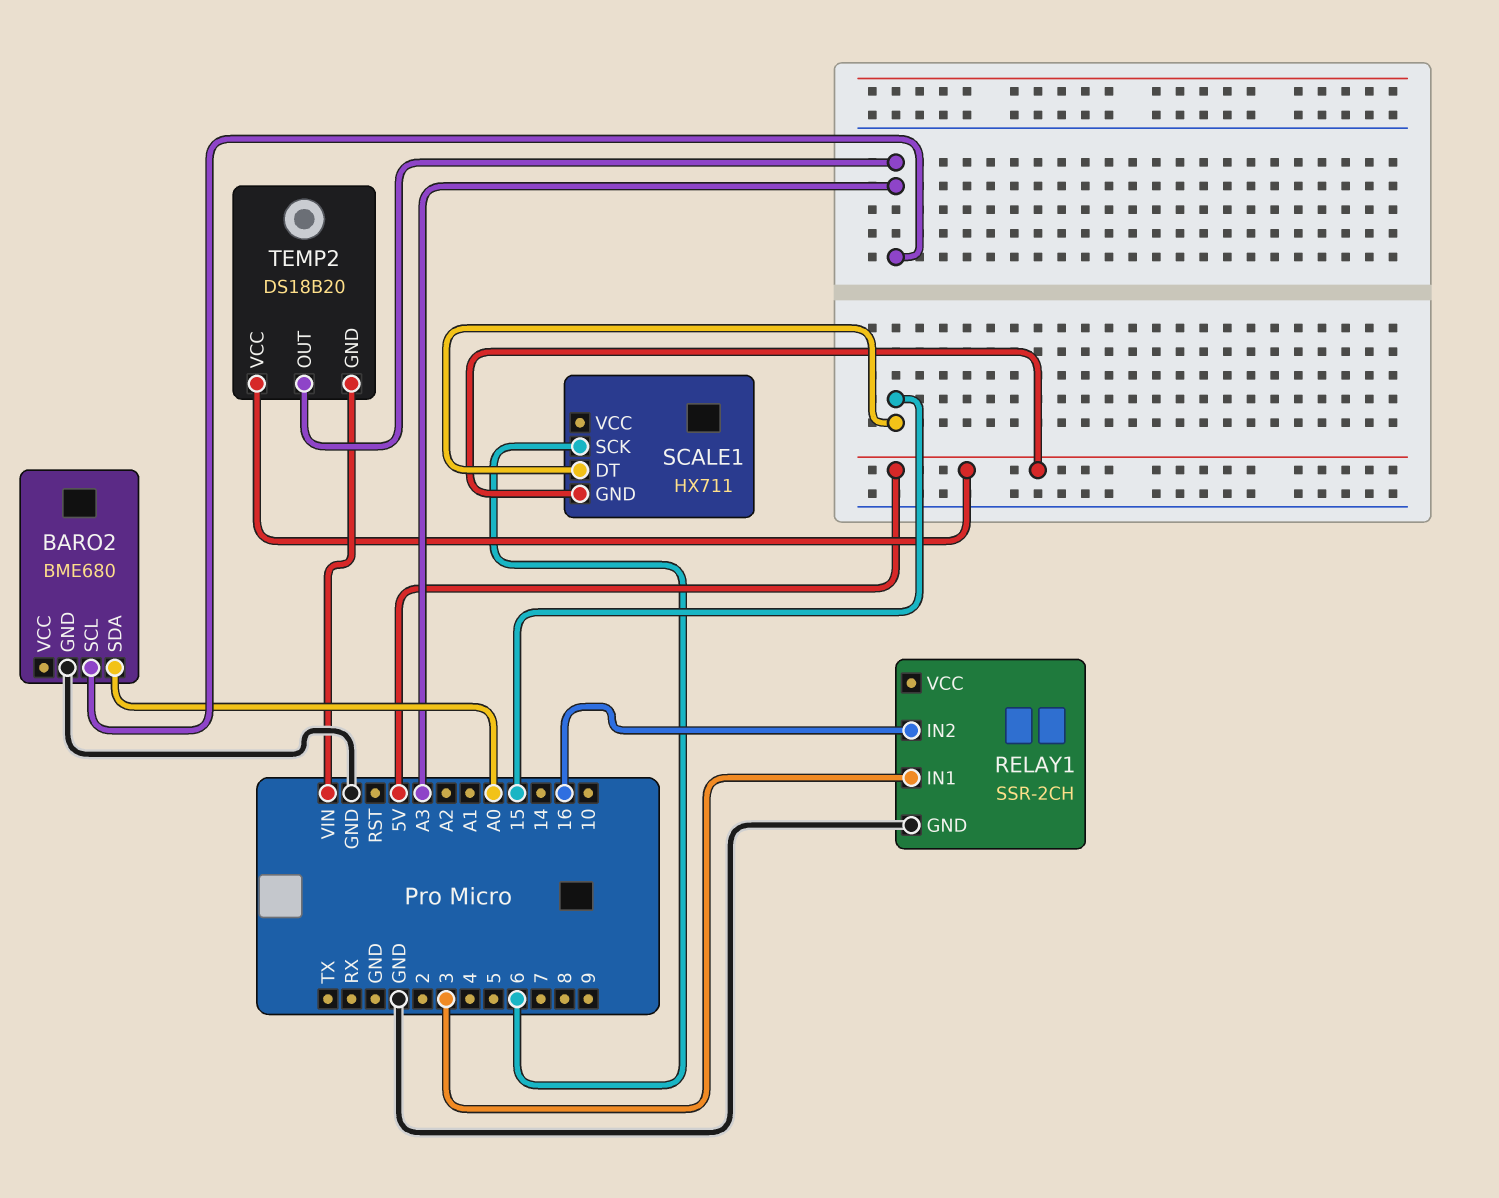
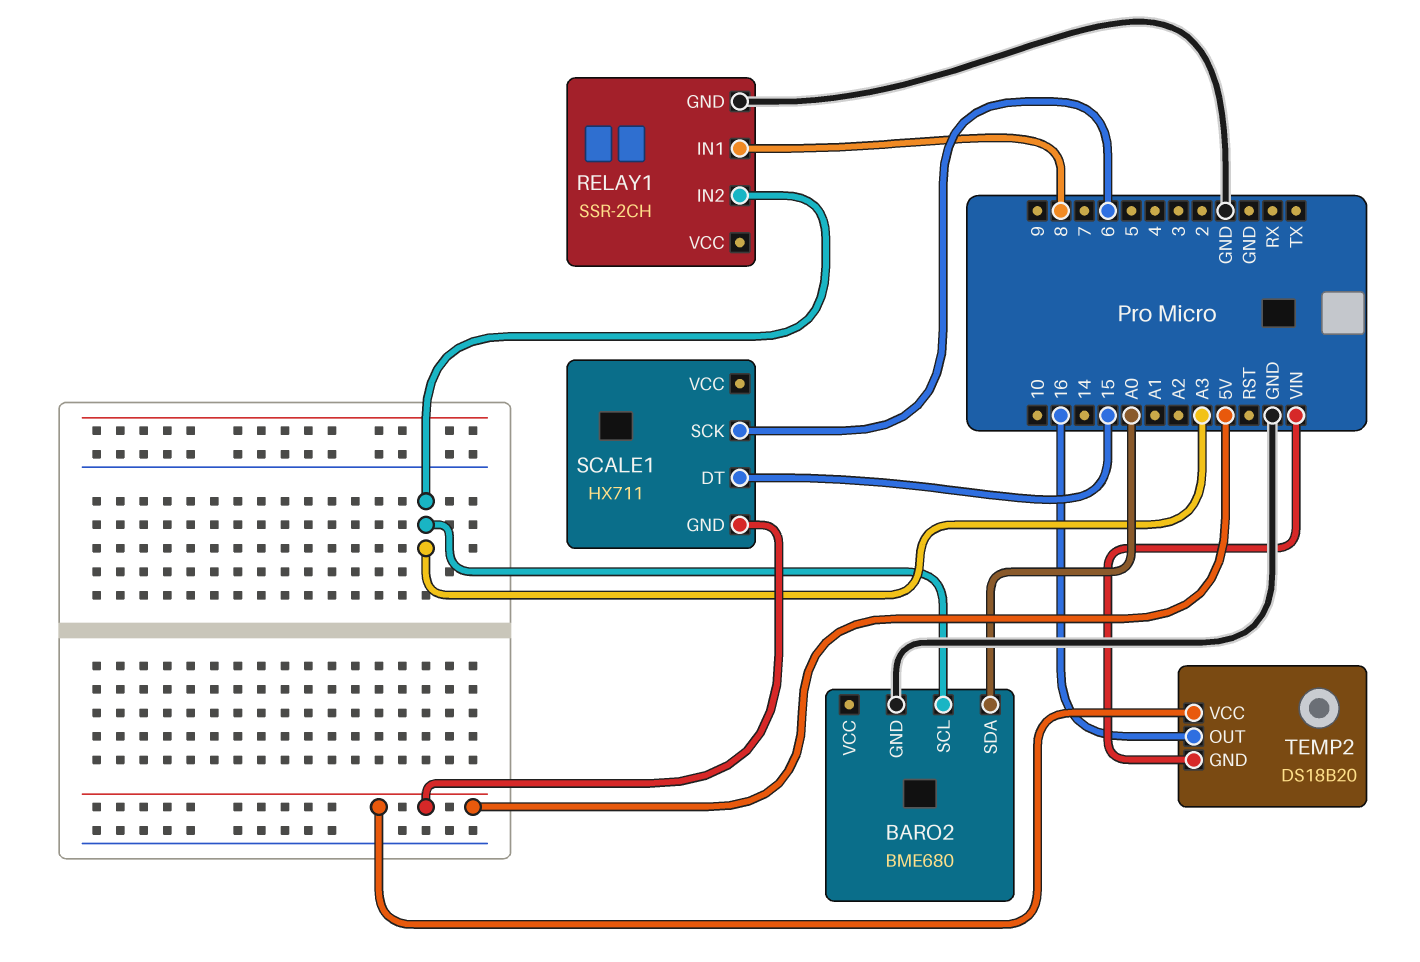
RELAY1 pin IN1: 3 -> 8
RELAY1 pin IN2: 16 -> A3
TEMP2 pin OUT: A3 -> 16

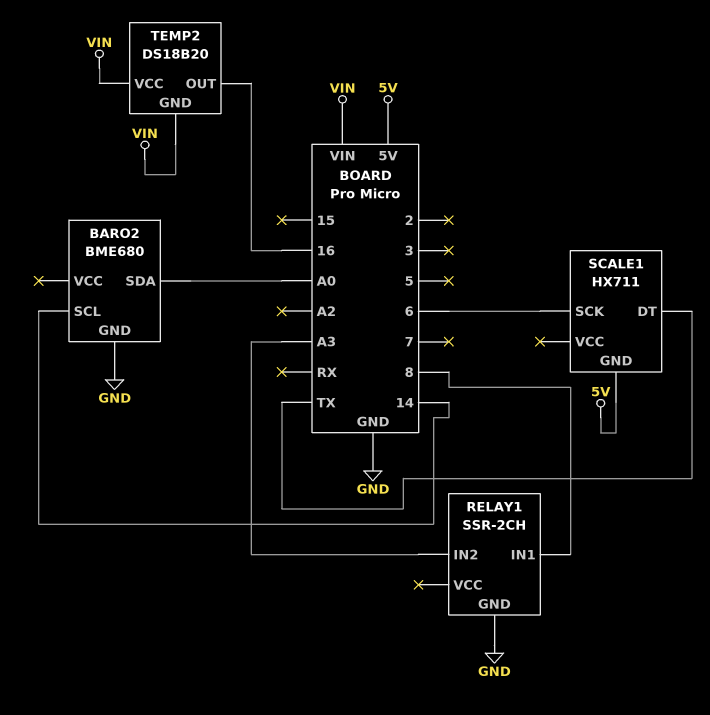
BARO2 pin SCL: A3 -> 14
SCALE1 pin DT: 15 -> TX
TEMP2 pin VCC: 5V -> VIN

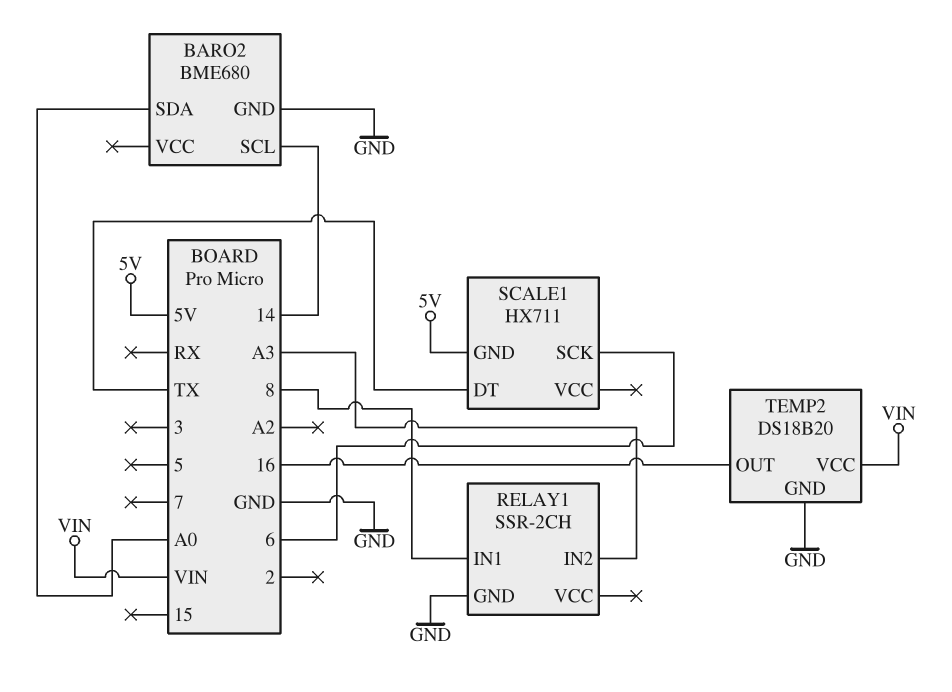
TEMP2 pin GND: VIN -> GND

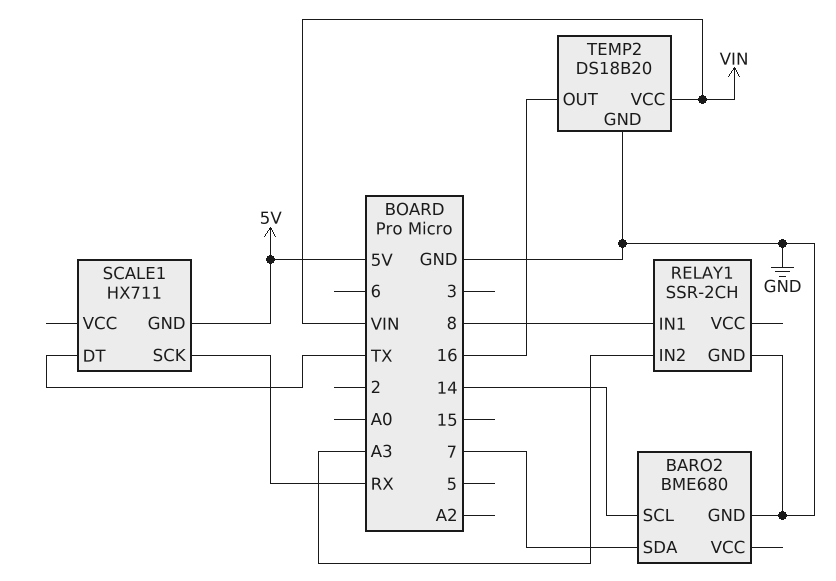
BARO2 pin SDA: A0 -> 7
SCALE1 pin SCK: 6 -> RX

